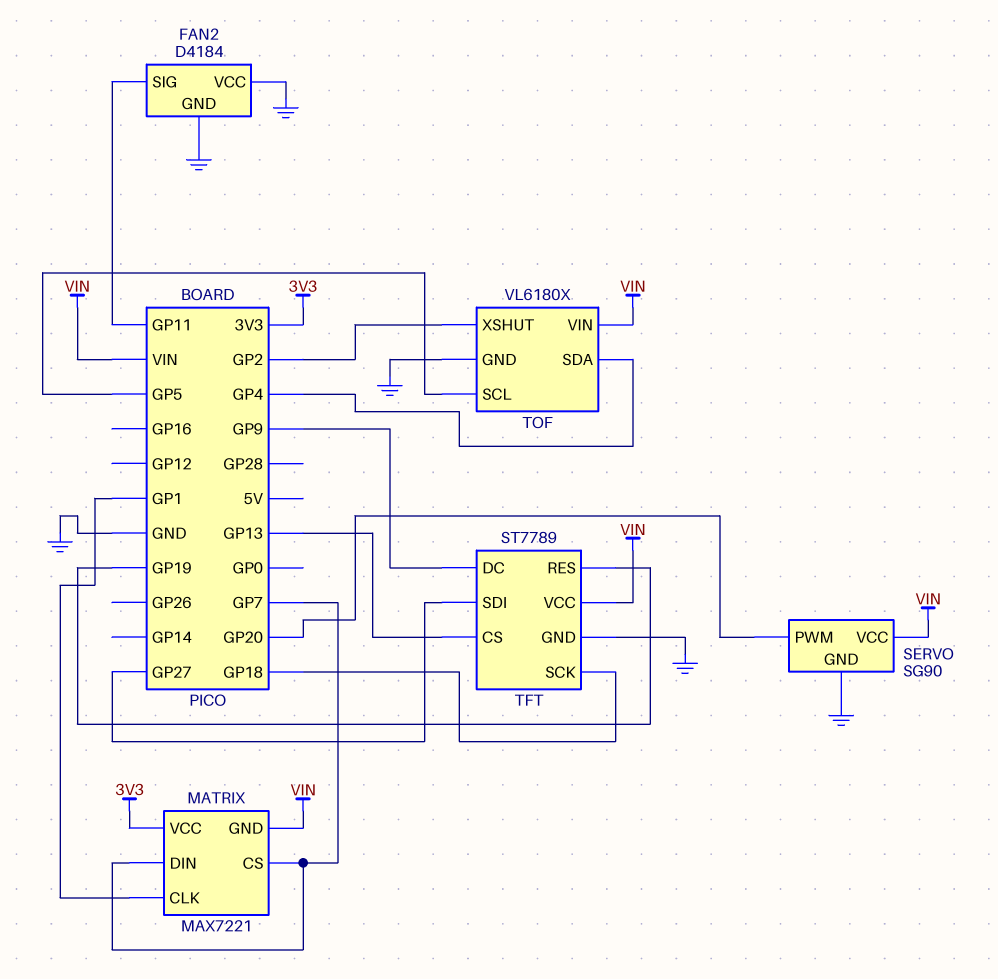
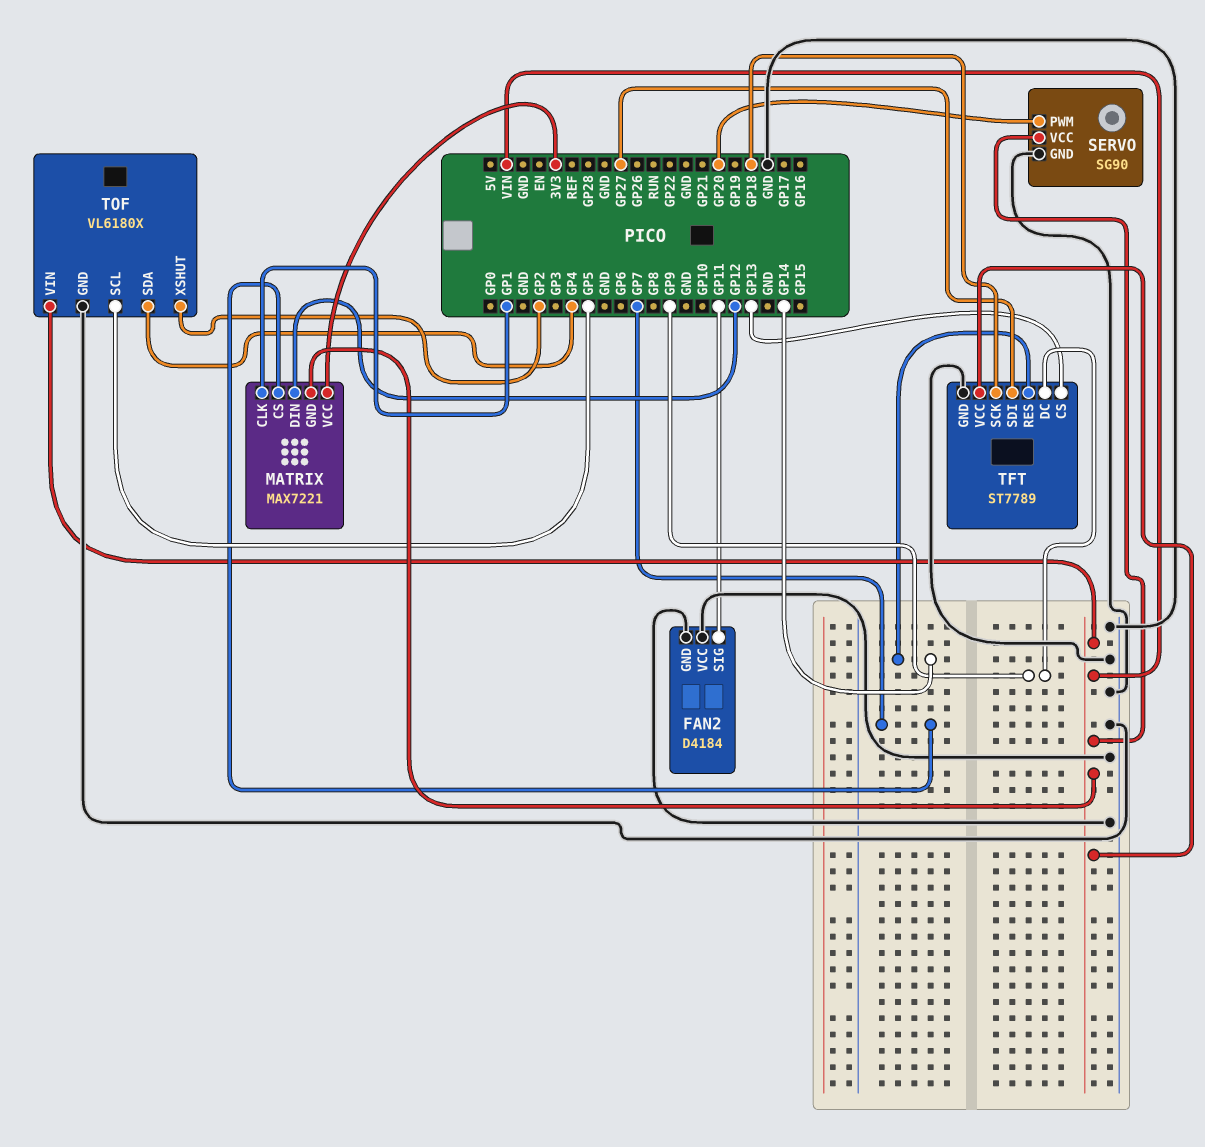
MATRIX pin DIN: GP7 -> GP12
TFT pin RES: GP19 -> GP14

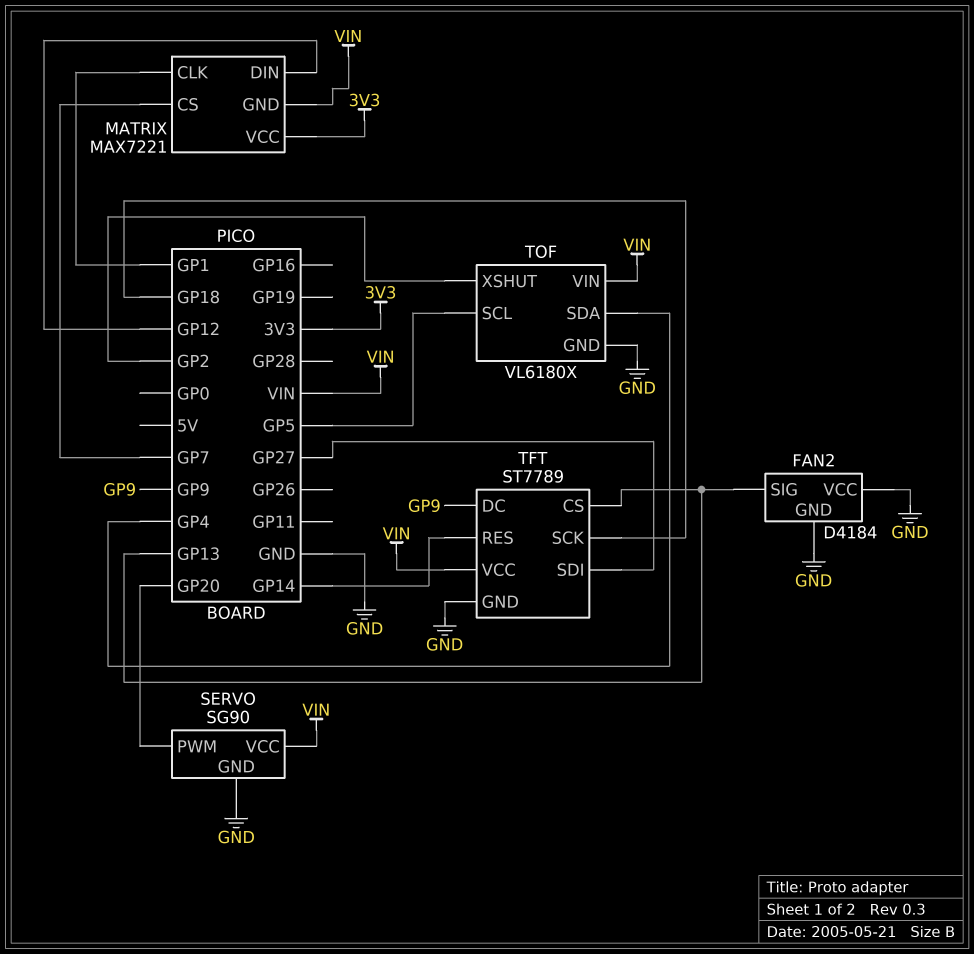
FAN2 pin SIG: GP11 -> GP13

